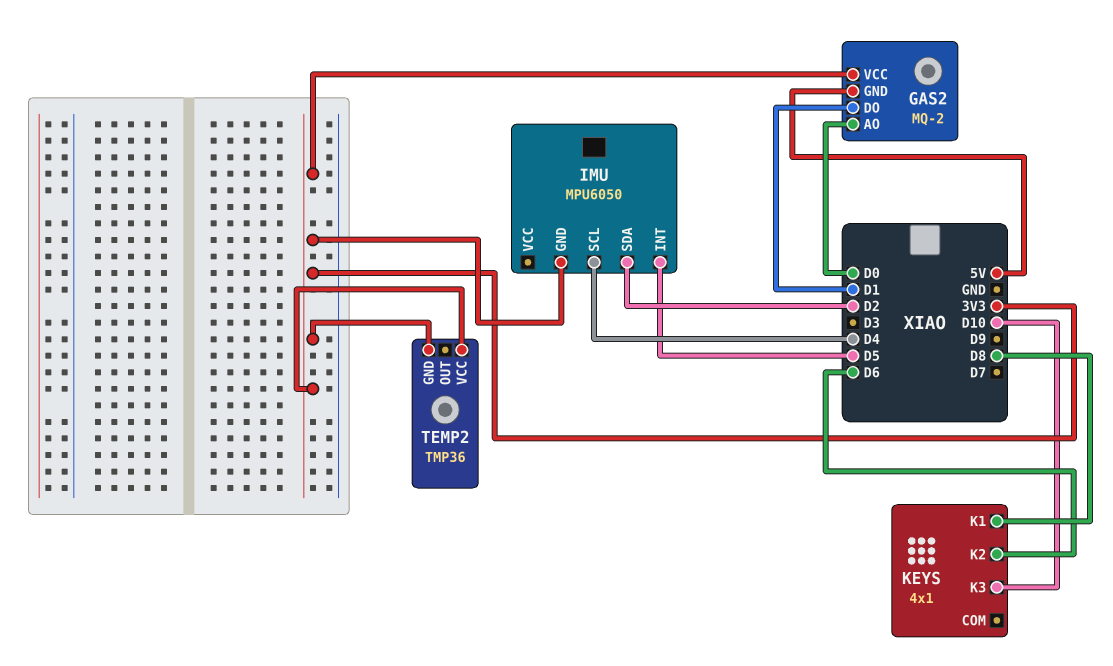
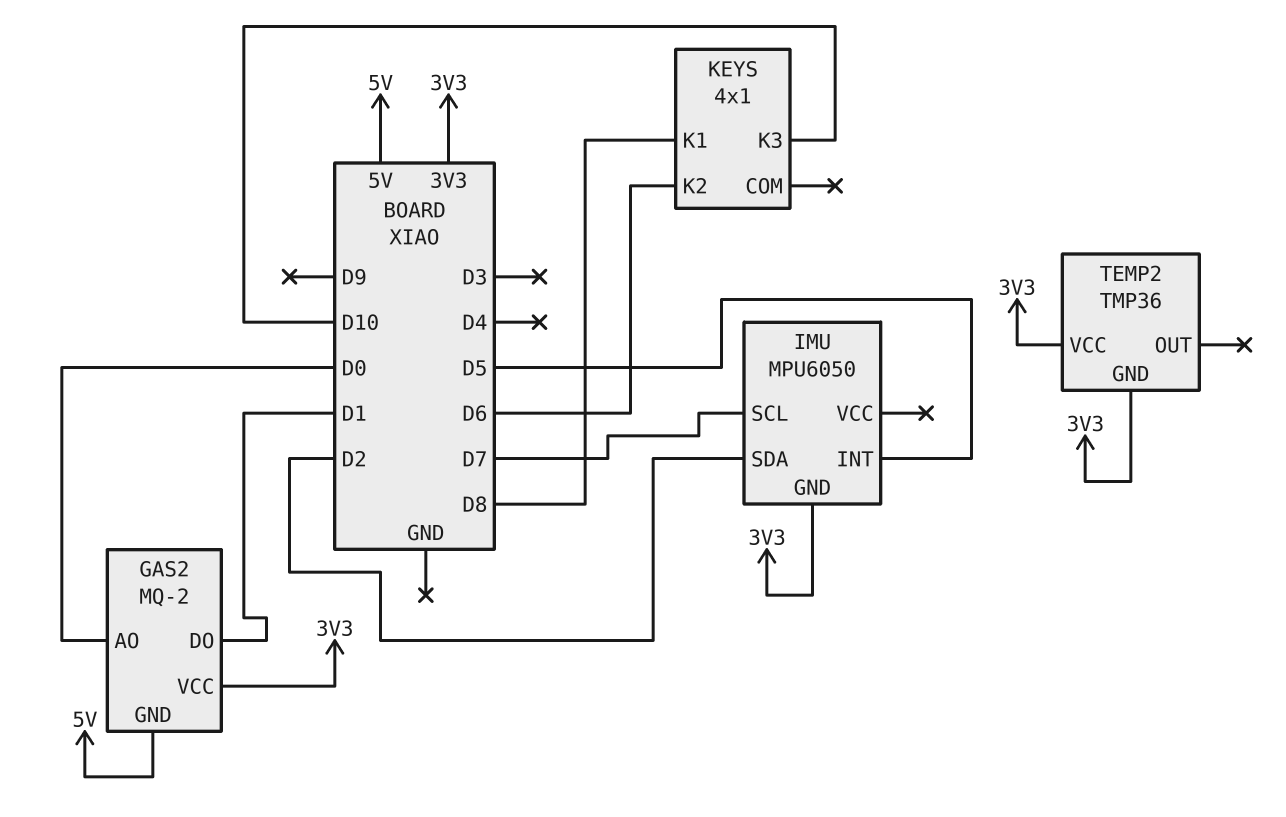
IMU pin SCL: D4 -> D7

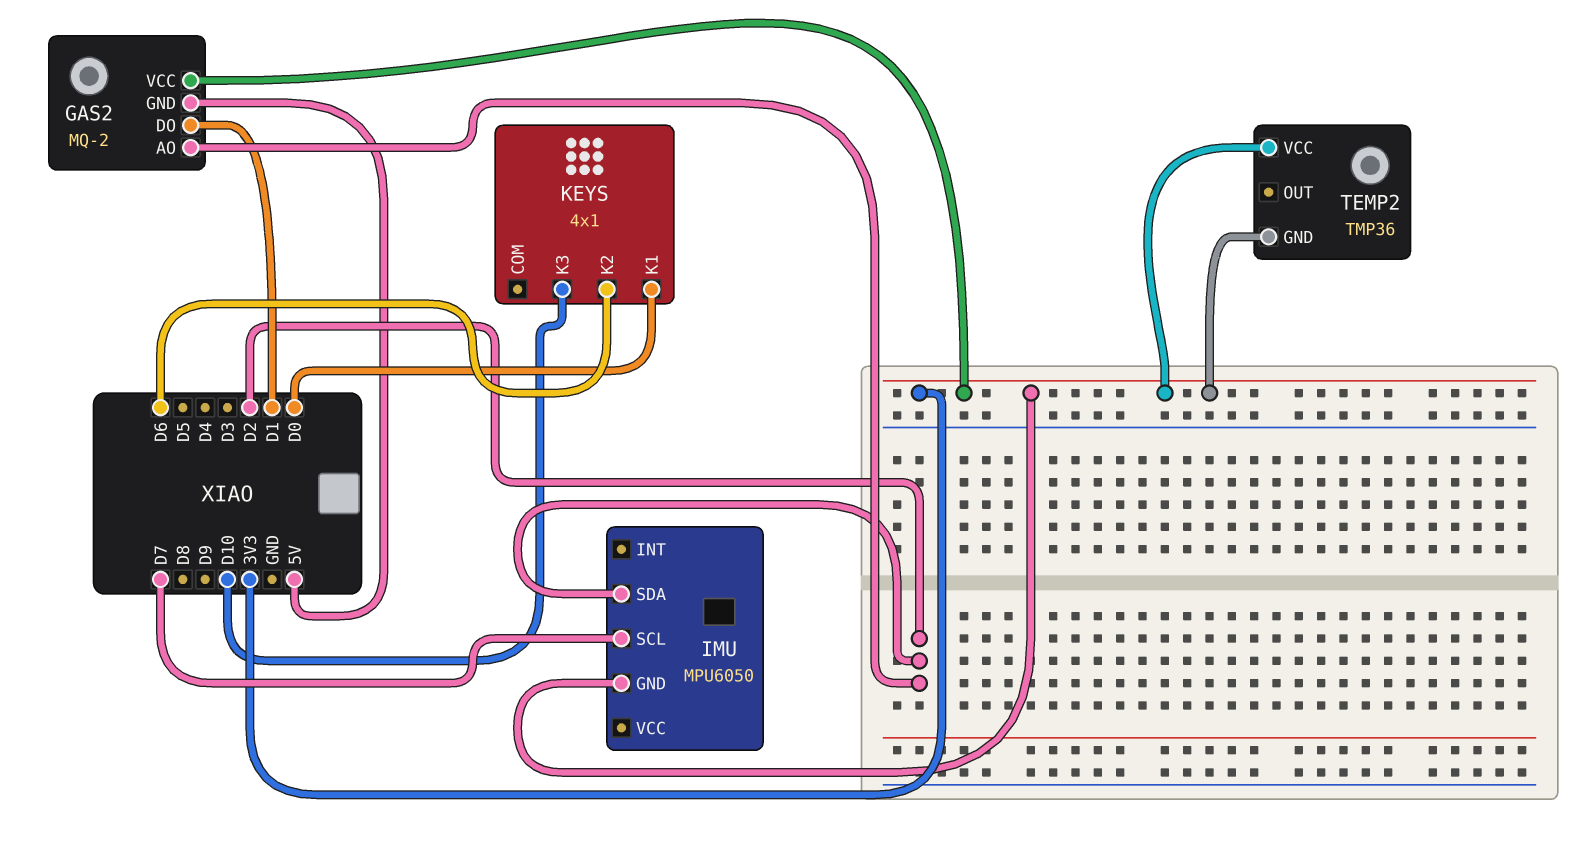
GAS2 pin AO: D0 -> D2
IMU pin INT: D5 -> none
KEYS pin K1: D8 -> D0

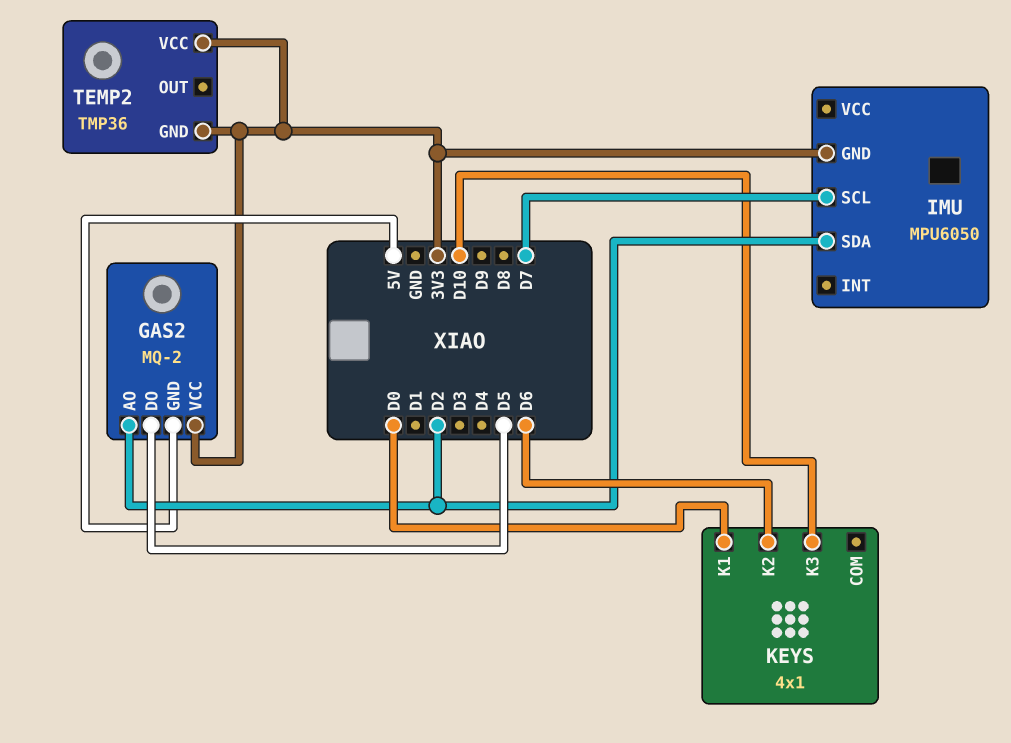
GAS2 pin DO: D1 -> D5

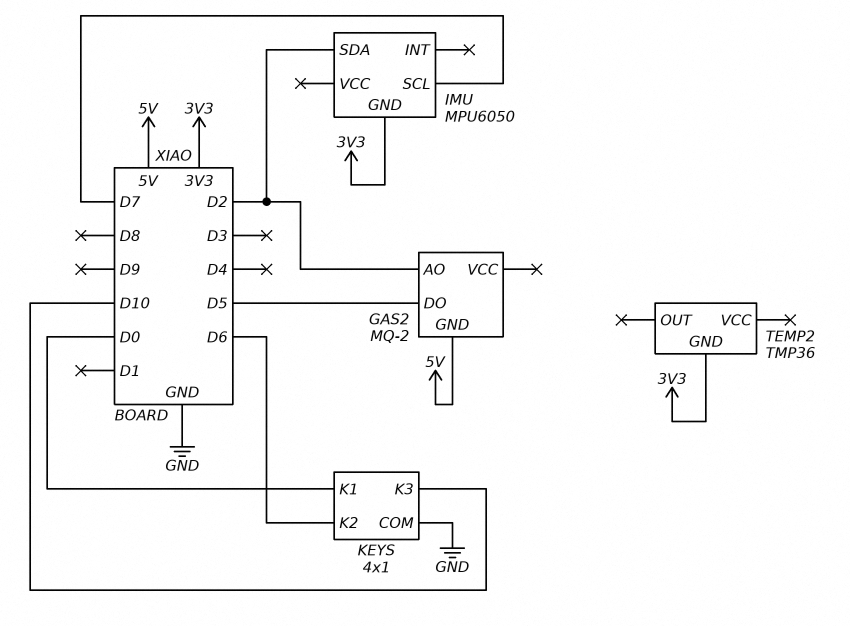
GAS2 pin VCC: 3V3 -> none
KEYS pin COM: none -> GND
TEMP2 pin VCC: 3V3 -> none

